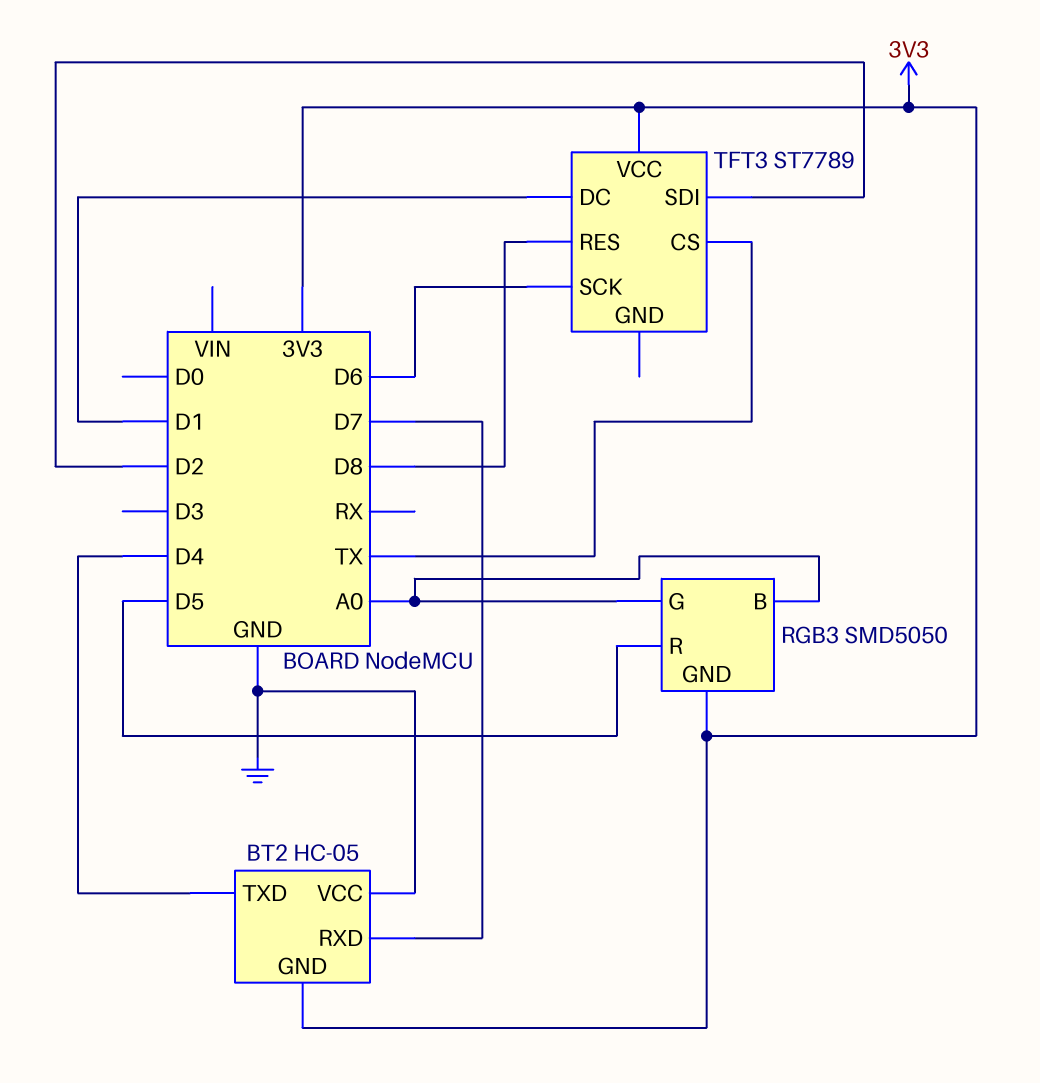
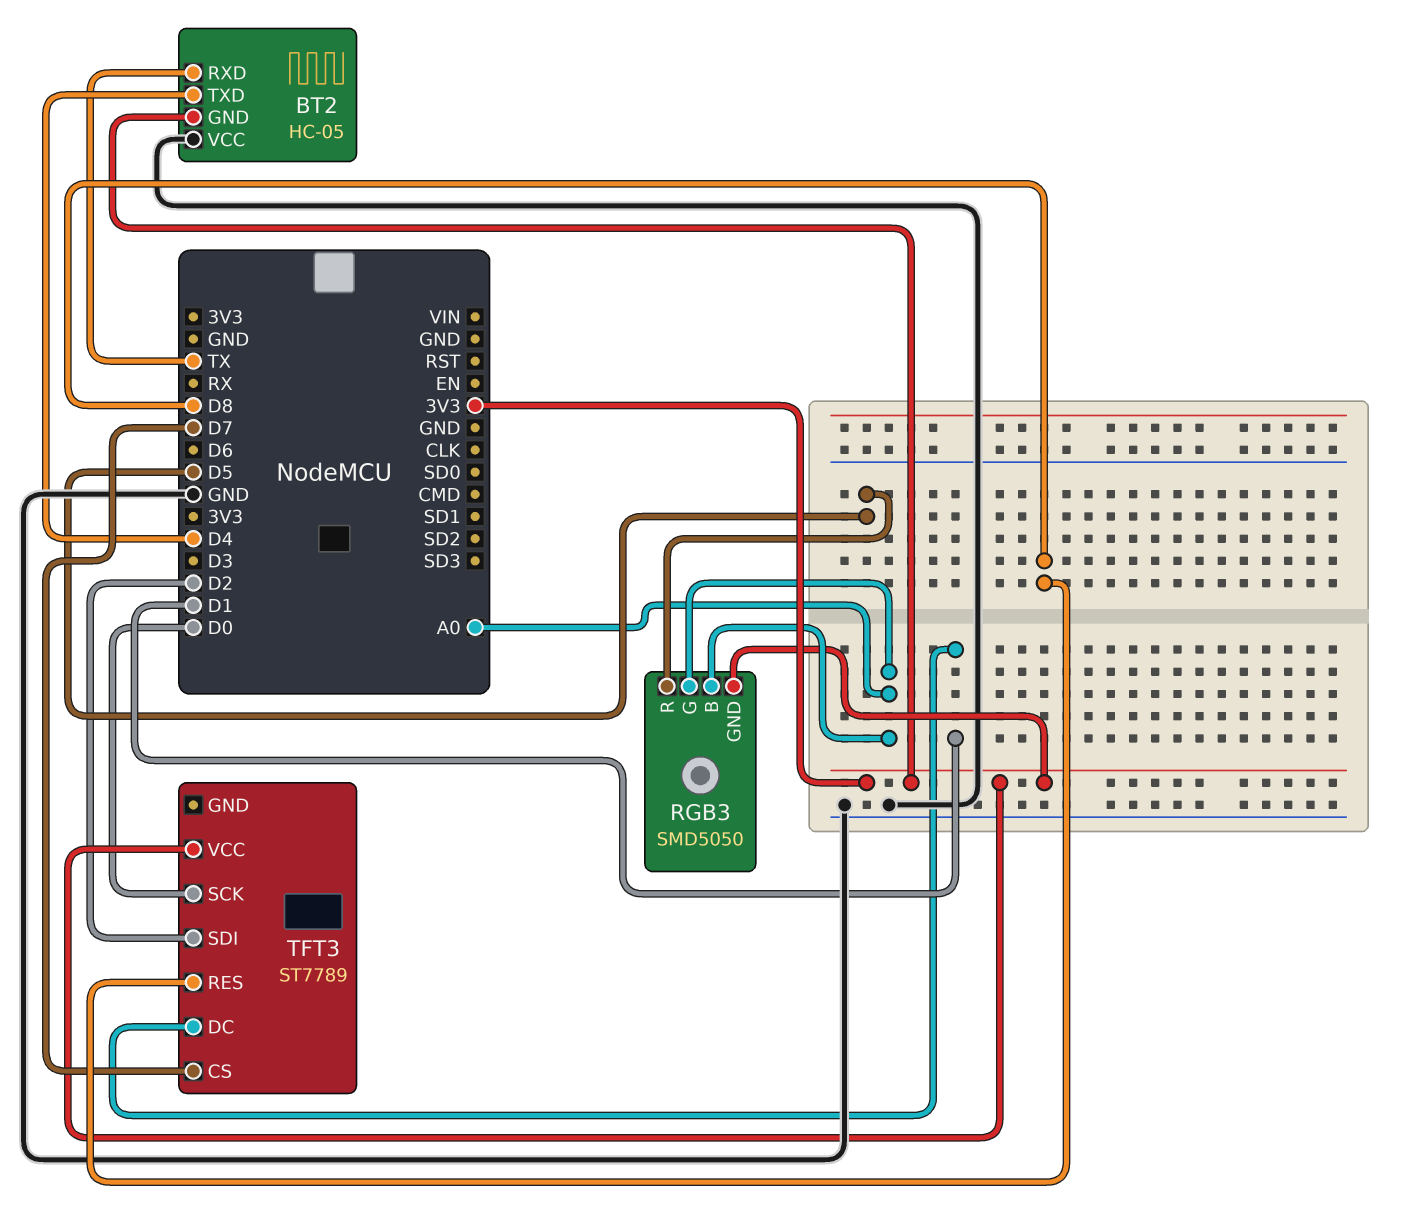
BT2 pin RXD: D7 -> TX
TFT3 pin CS: TX -> D7
TFT3 pin SCK: D6 -> D0

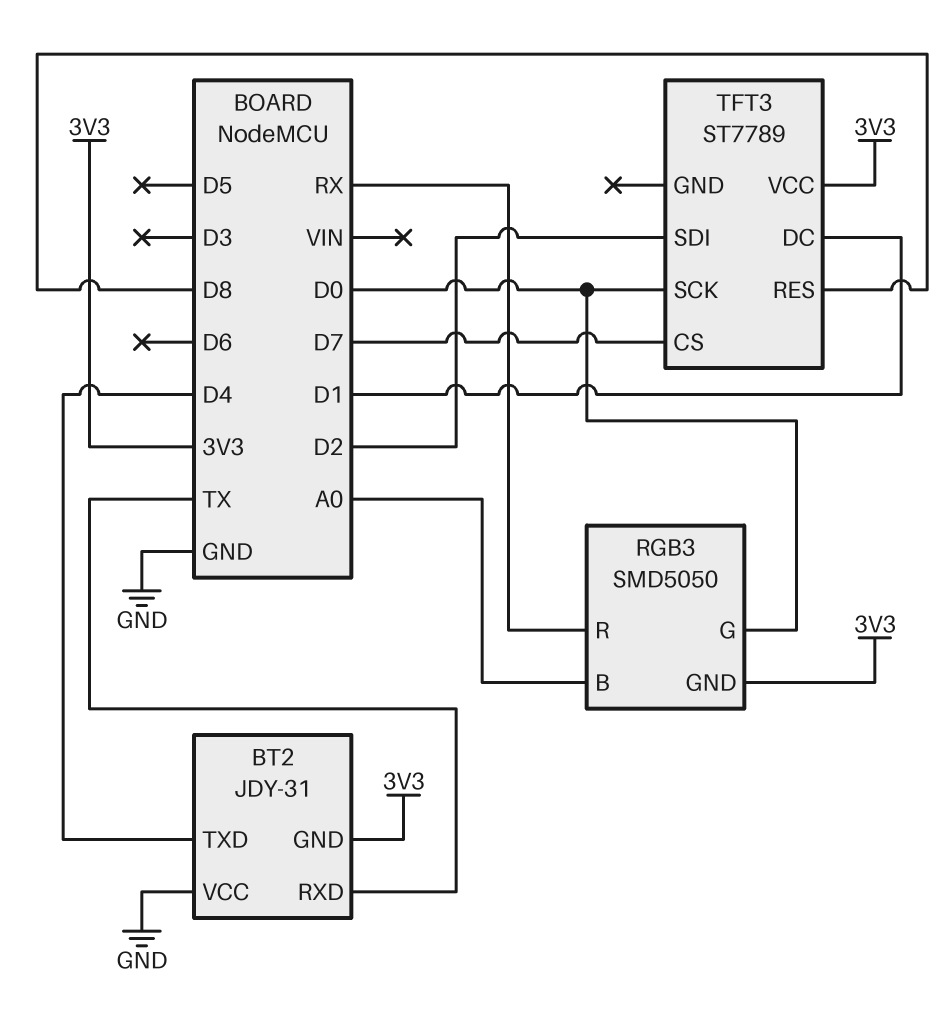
BT2: HC-05 -> JDY-31
RGB3 pin G: A0 -> D0
RGB3 pin R: D5 -> RX

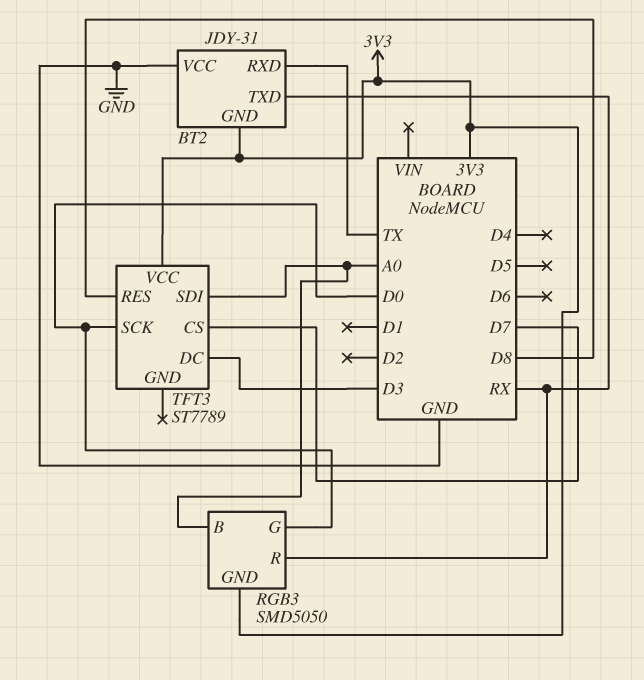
BT2 pin TXD: D4 -> RX
TFT3 pin DC: D1 -> D3
TFT3 pin SDI: D2 -> A0

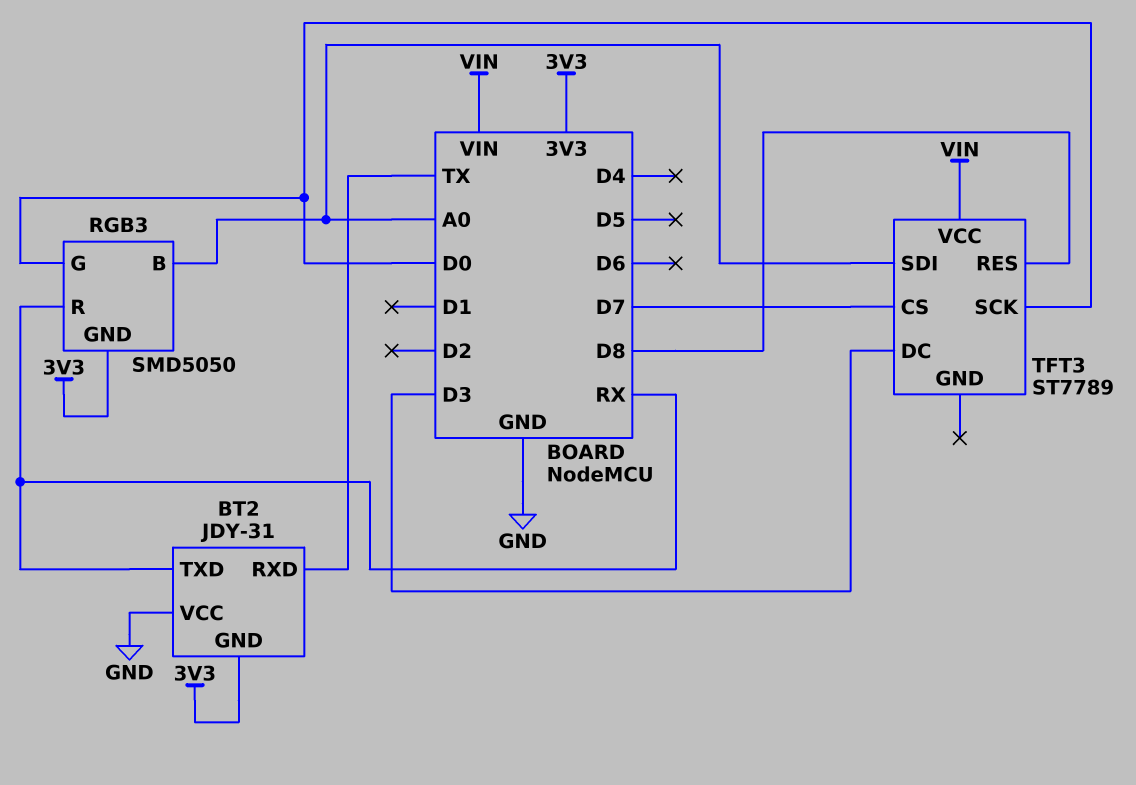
TFT3 pin VCC: 3V3 -> VIN

